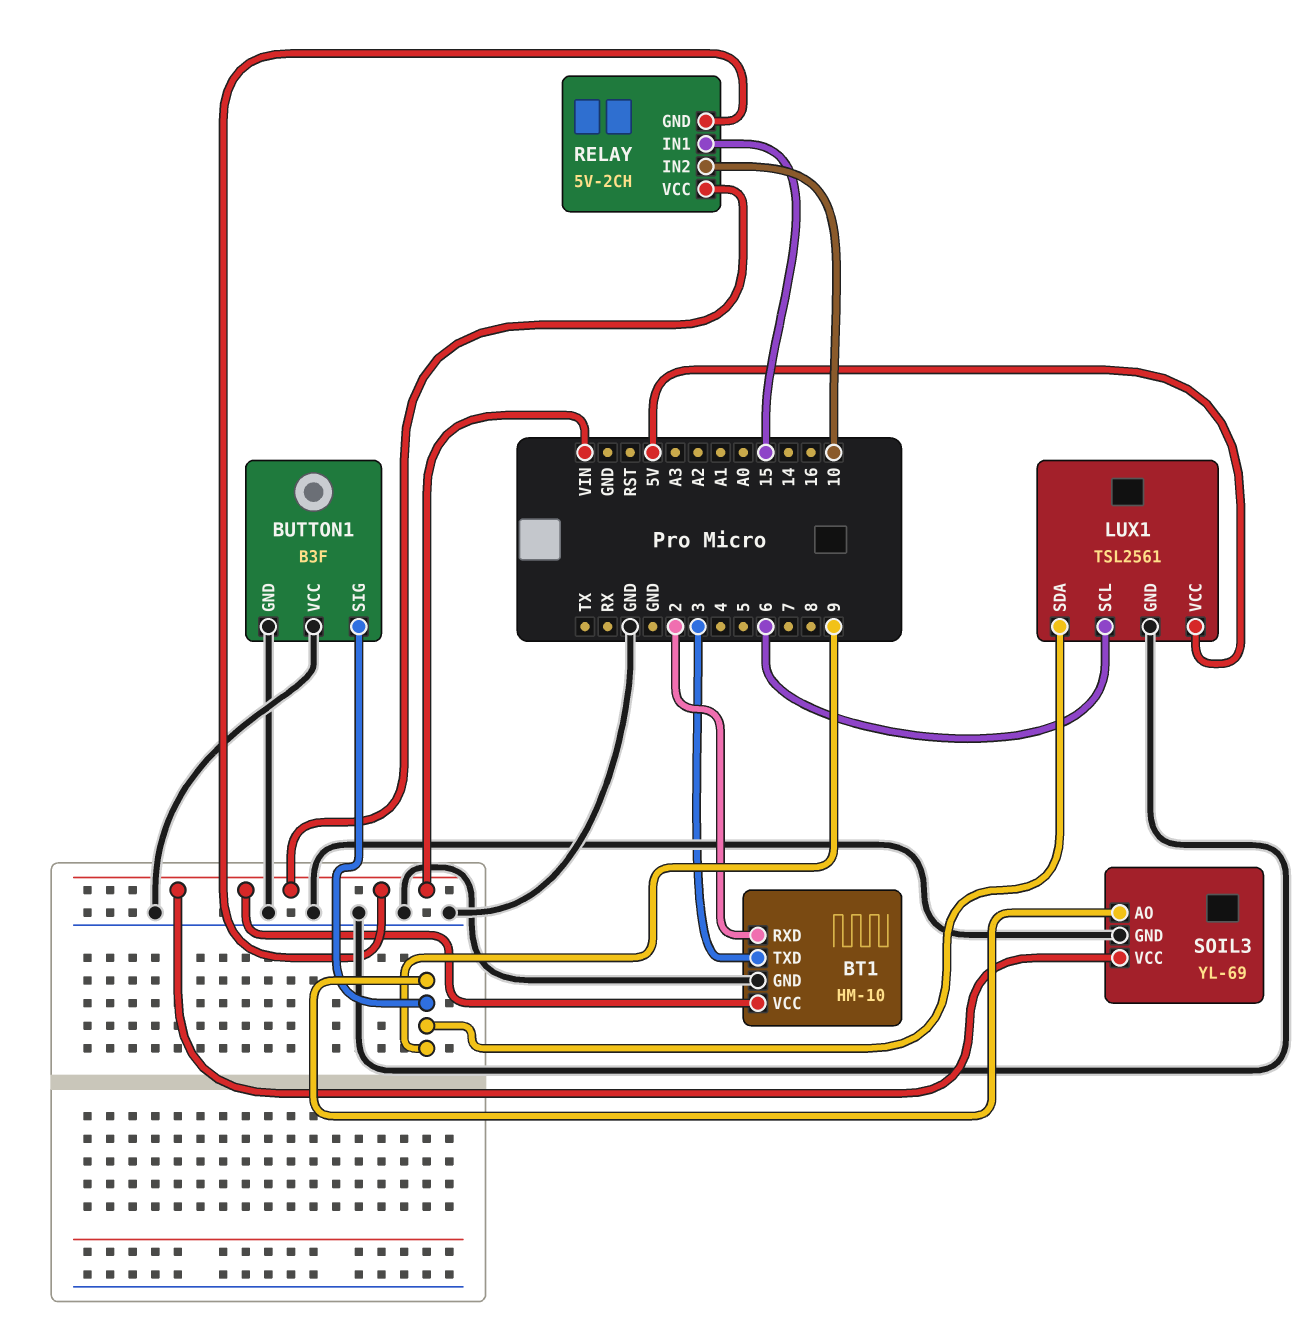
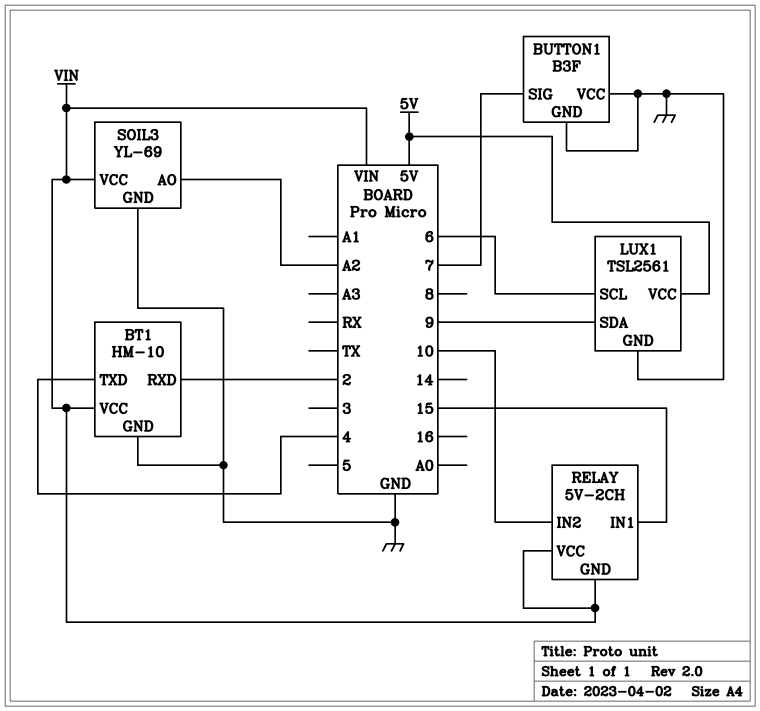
BT1 pin TXD: 3 -> 4
BUTTON1 pin SIG: 9 -> 7
SOIL3 pin AO: 9 -> A2

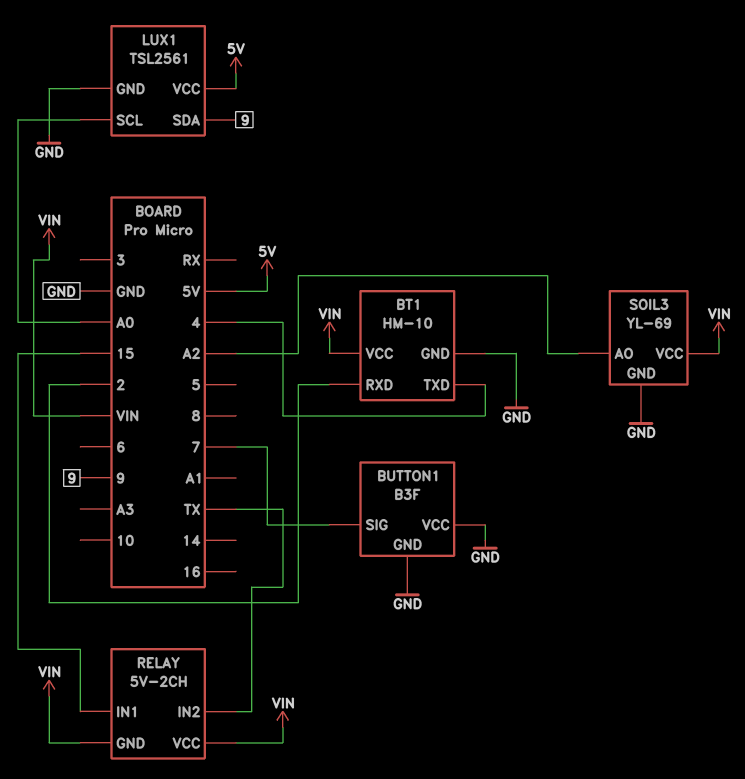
LUX1 pin SCL: 6 -> A0
RELAY pin IN2: 10 -> TX

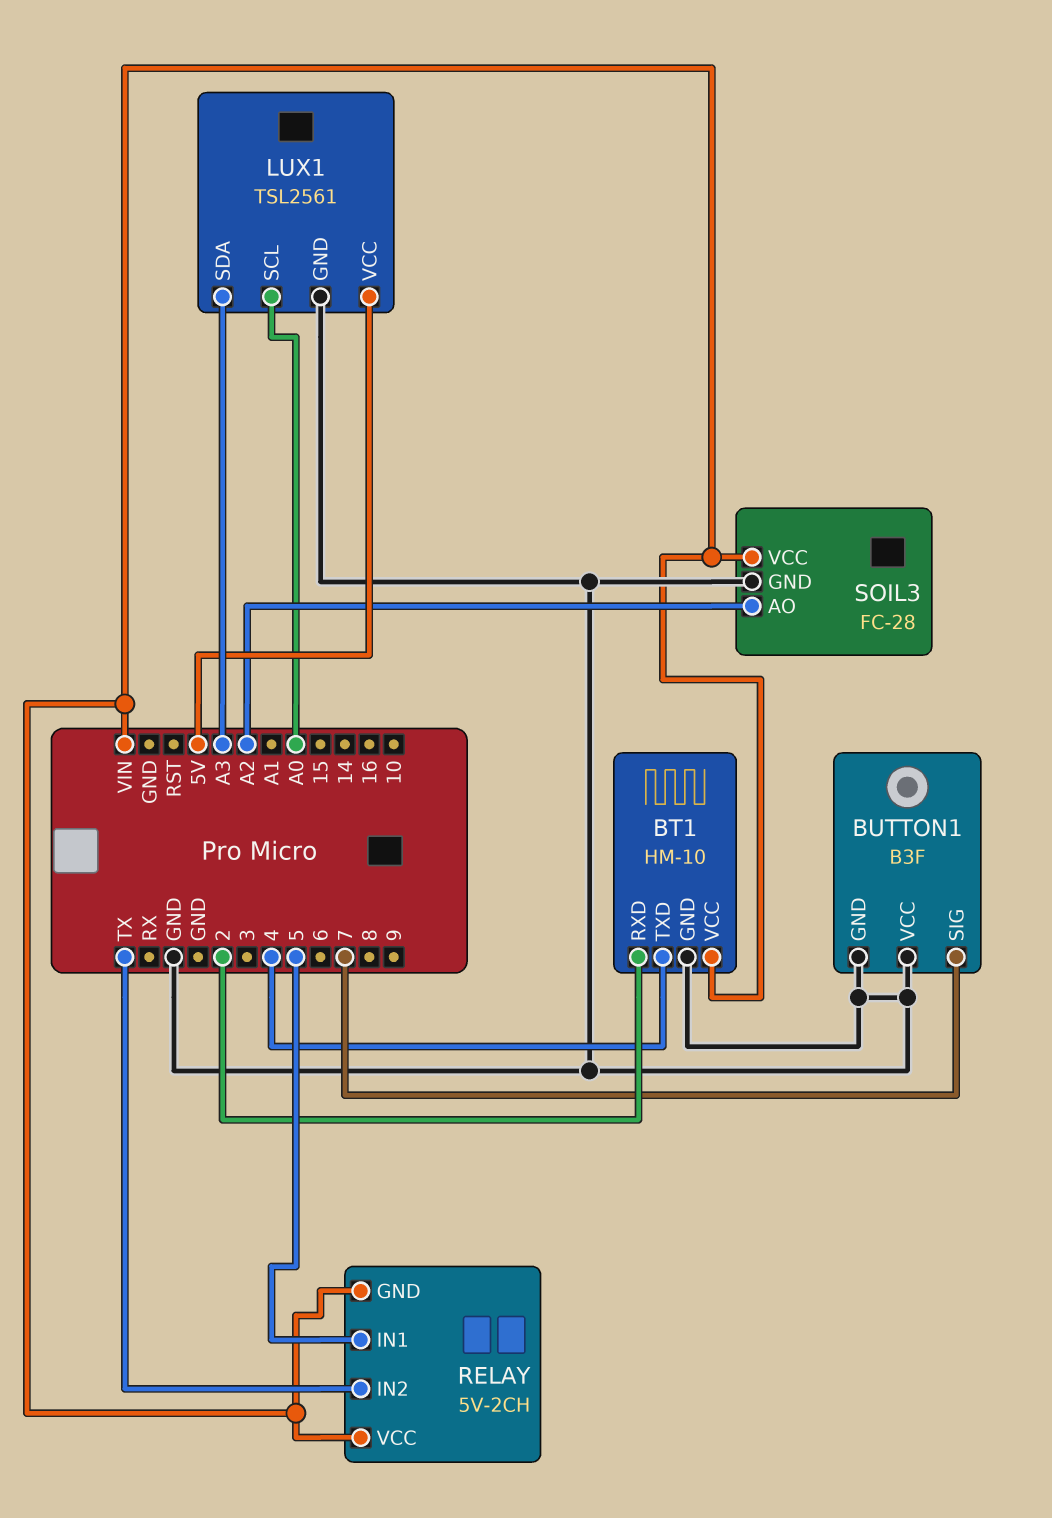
LUX1 pin SDA: 9 -> A3
RELAY pin IN1: 15 -> 5
SOIL3: YL-69 -> FC-28

